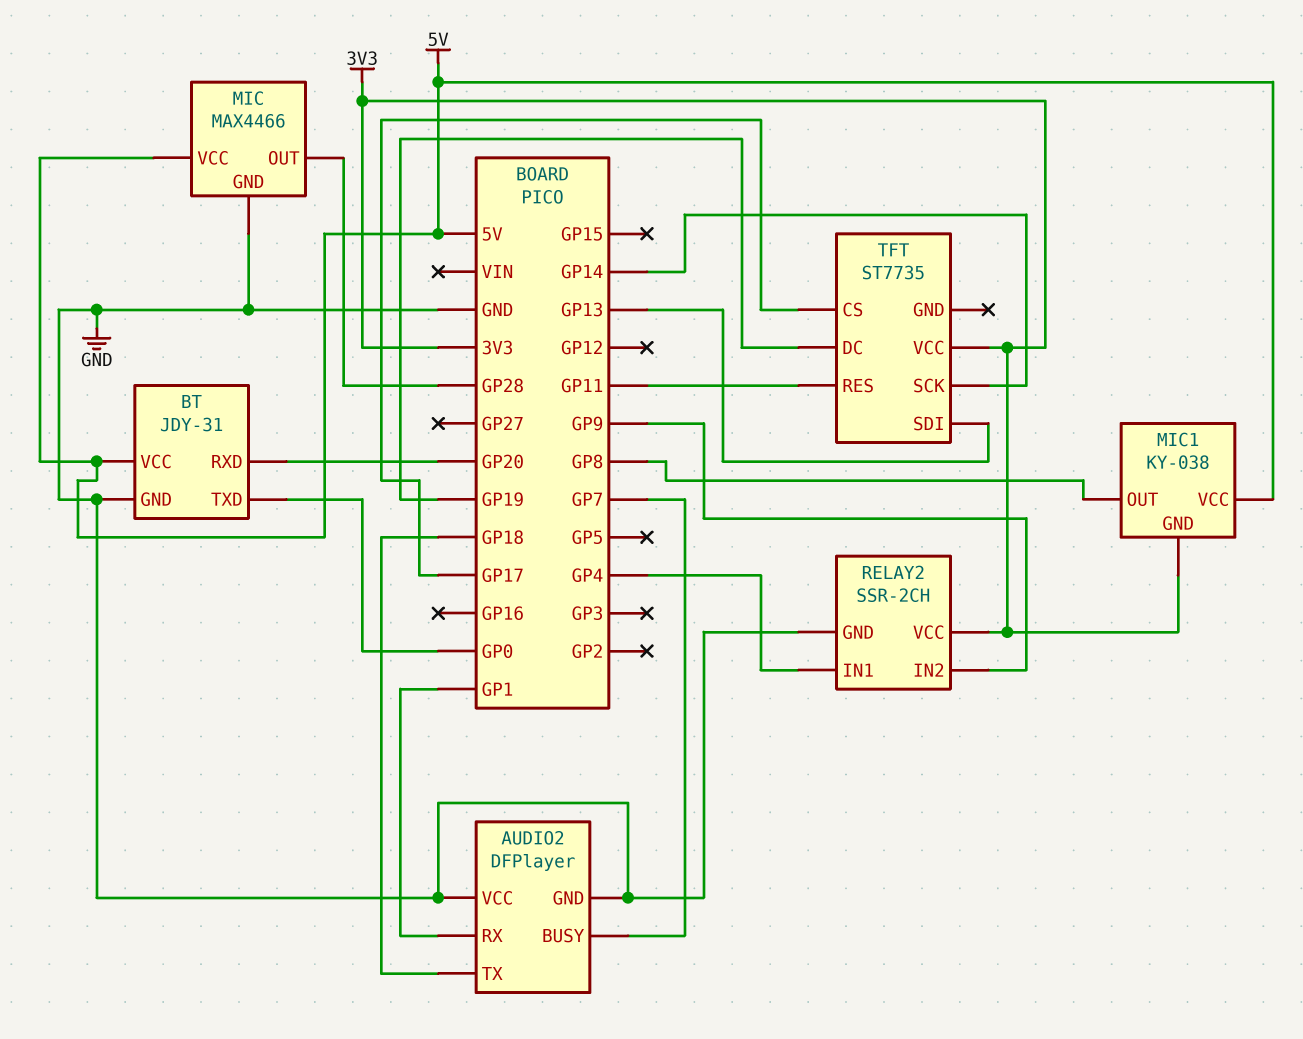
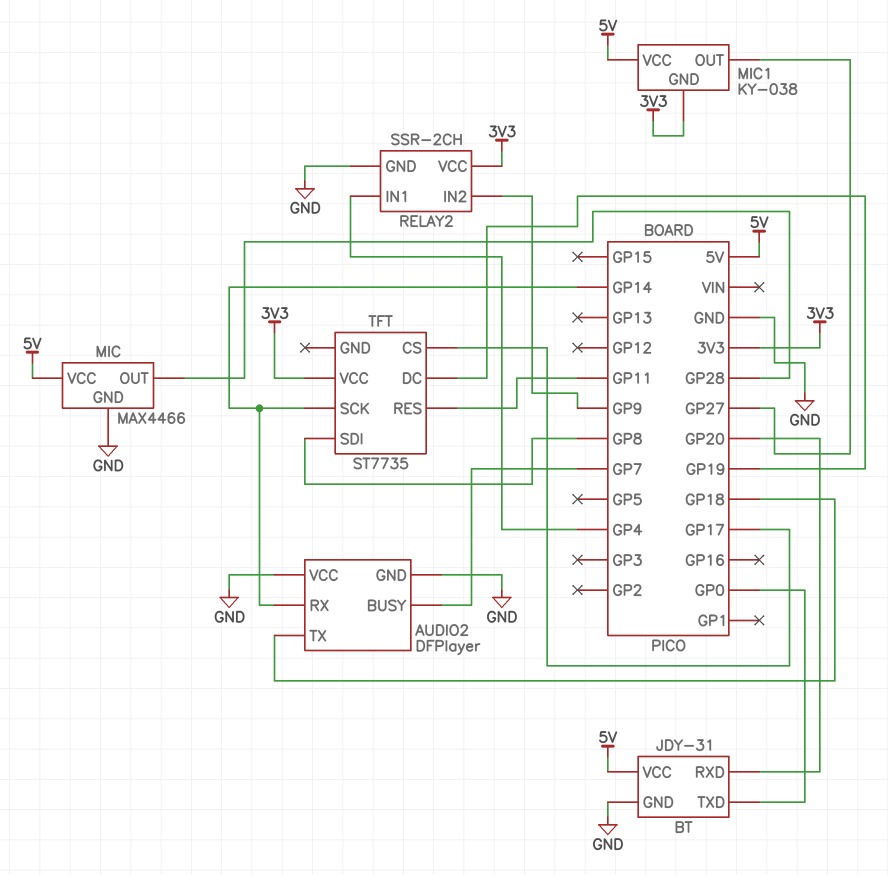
AUDIO2 pin RX: GP1 -> GP14
MIC1 pin OUT: GP8 -> GP27
TFT pin SDI: GP13 -> GP8

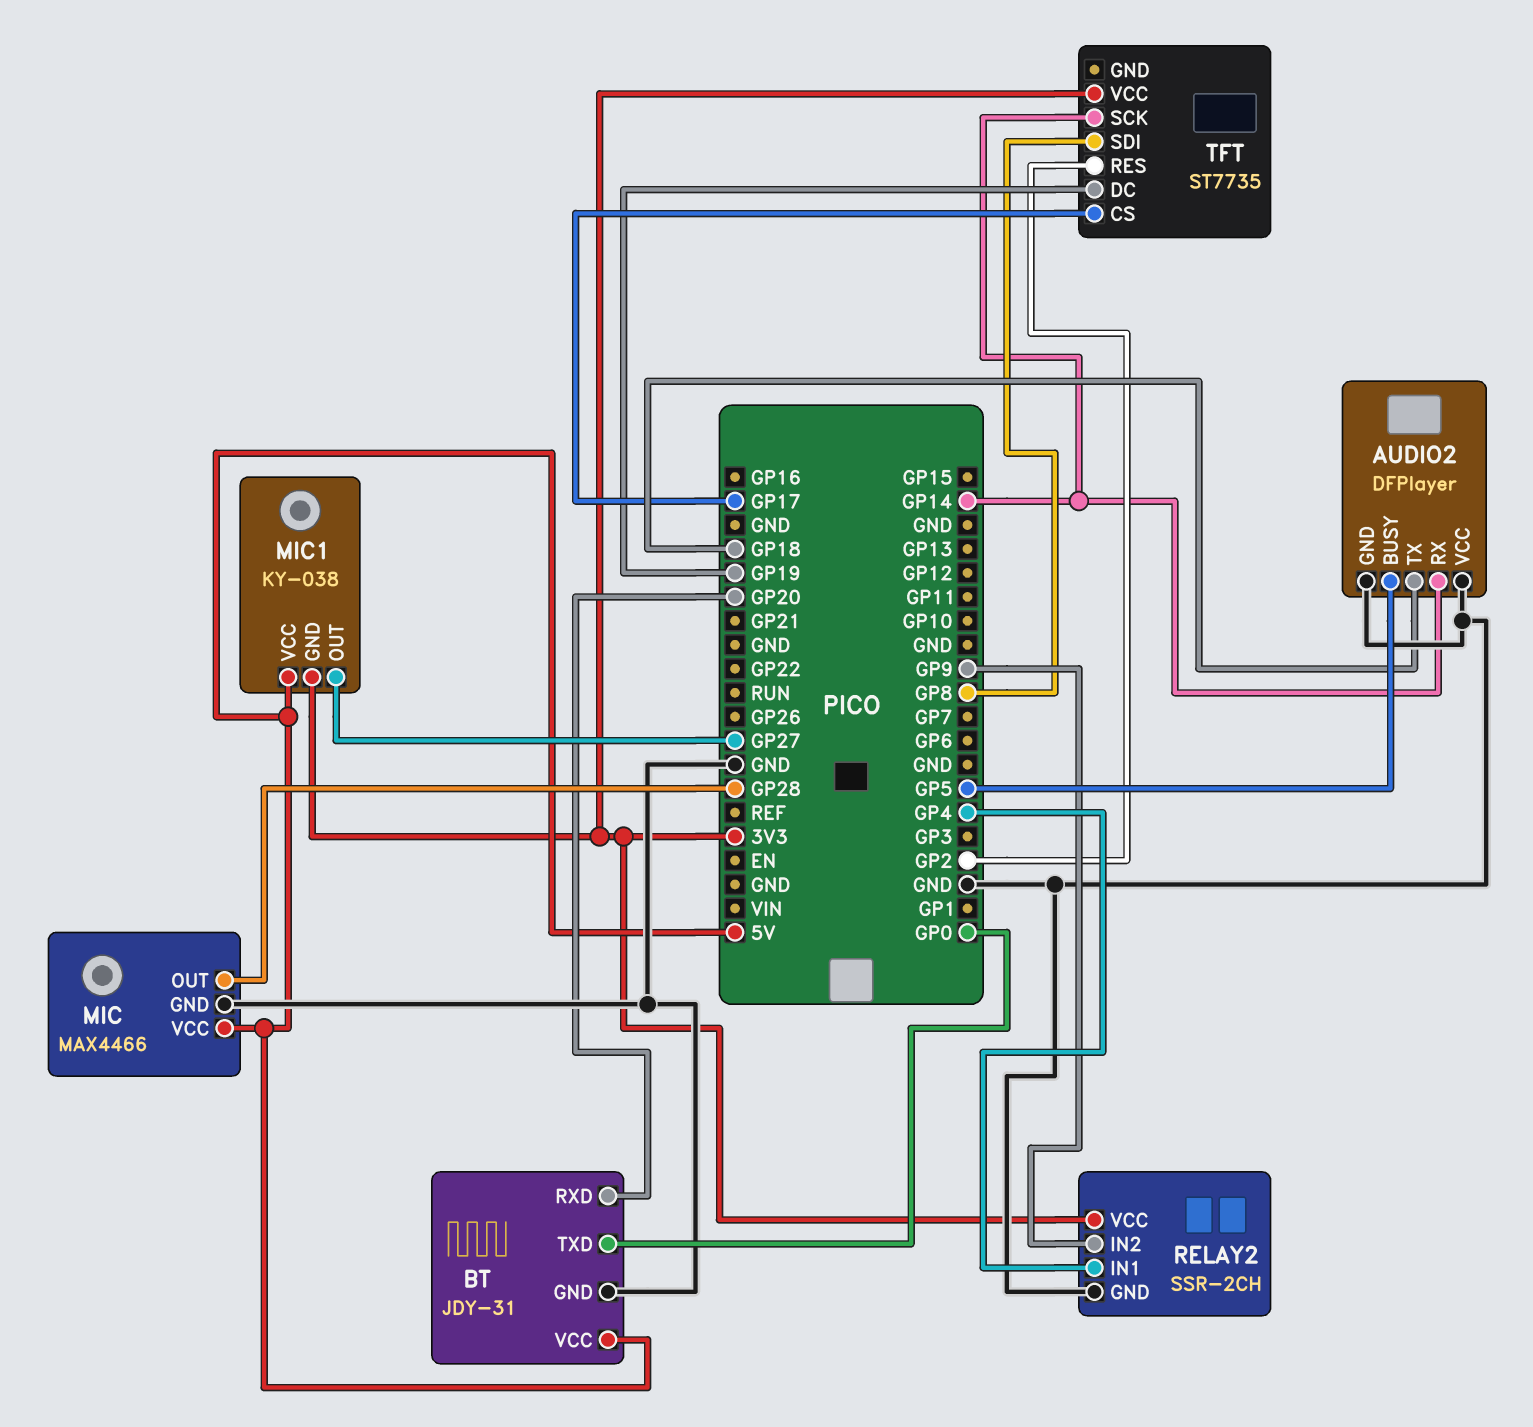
AUDIO2 pin BUSY: GP7 -> GP5
TFT pin RES: GP11 -> GP2

